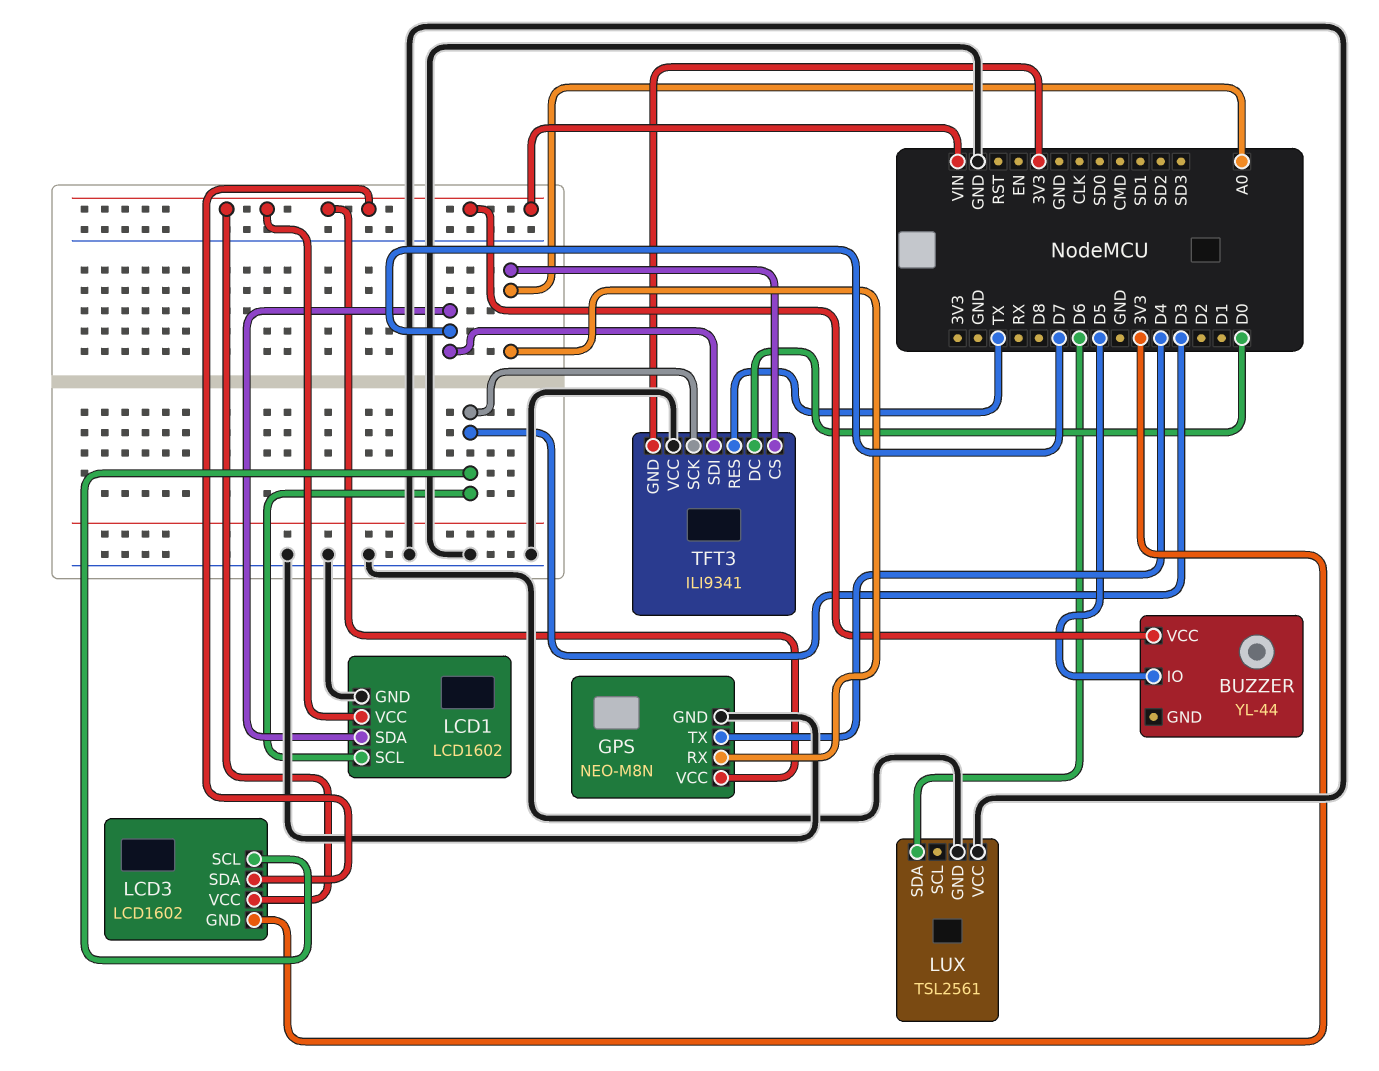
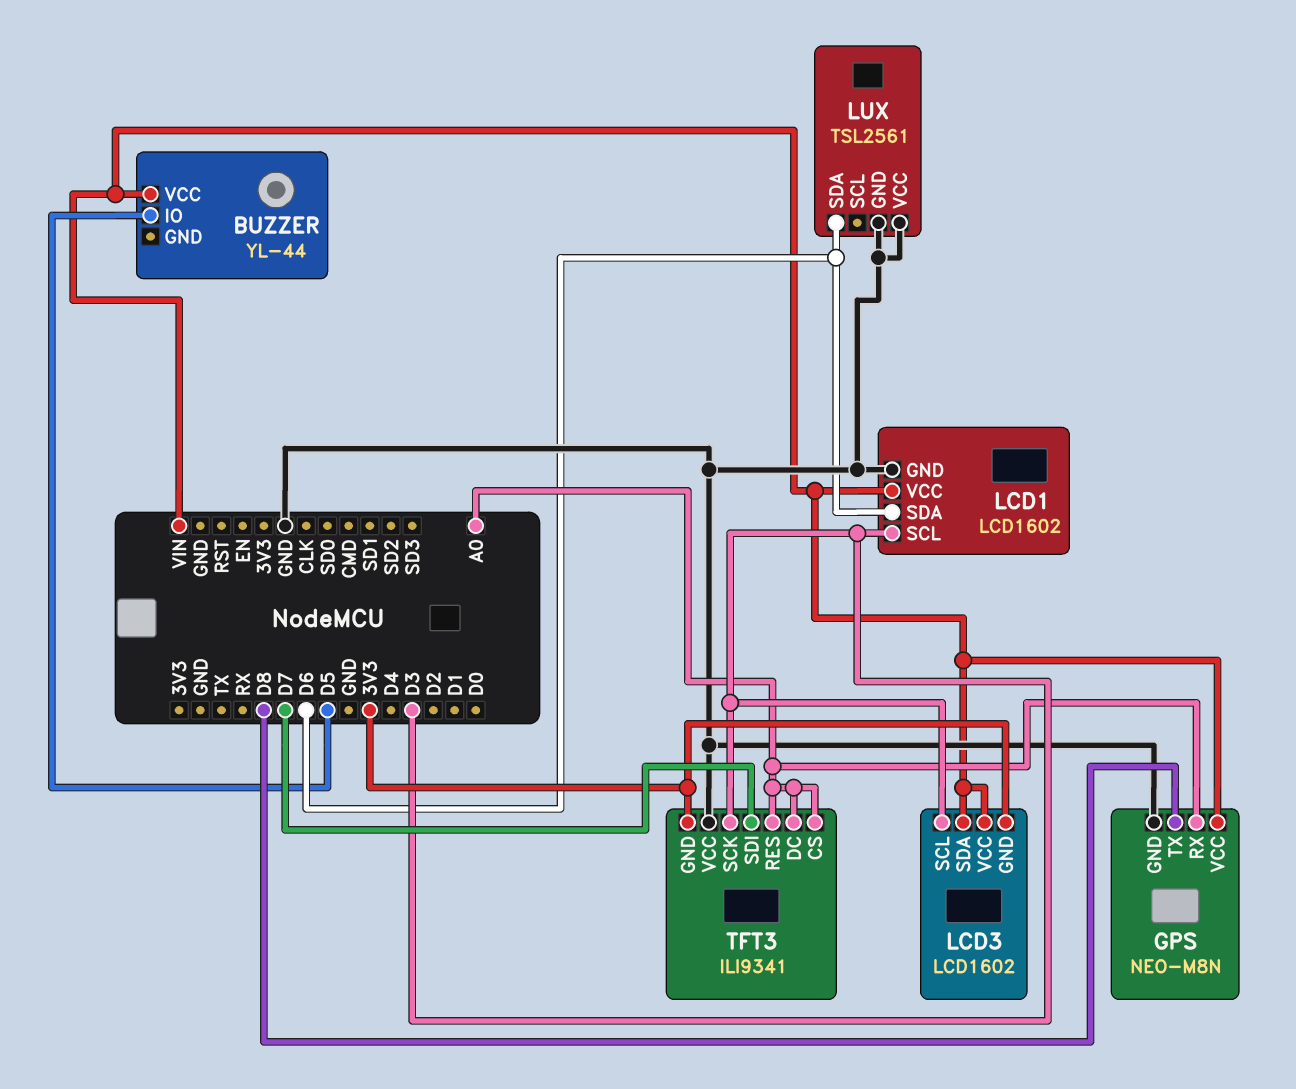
GPS pin TX: D4 -> D8
LCD1 pin SDA: D7 -> D6
TFT3 pin DC: D0 -> A0
TFT3 pin RES: TX -> A0

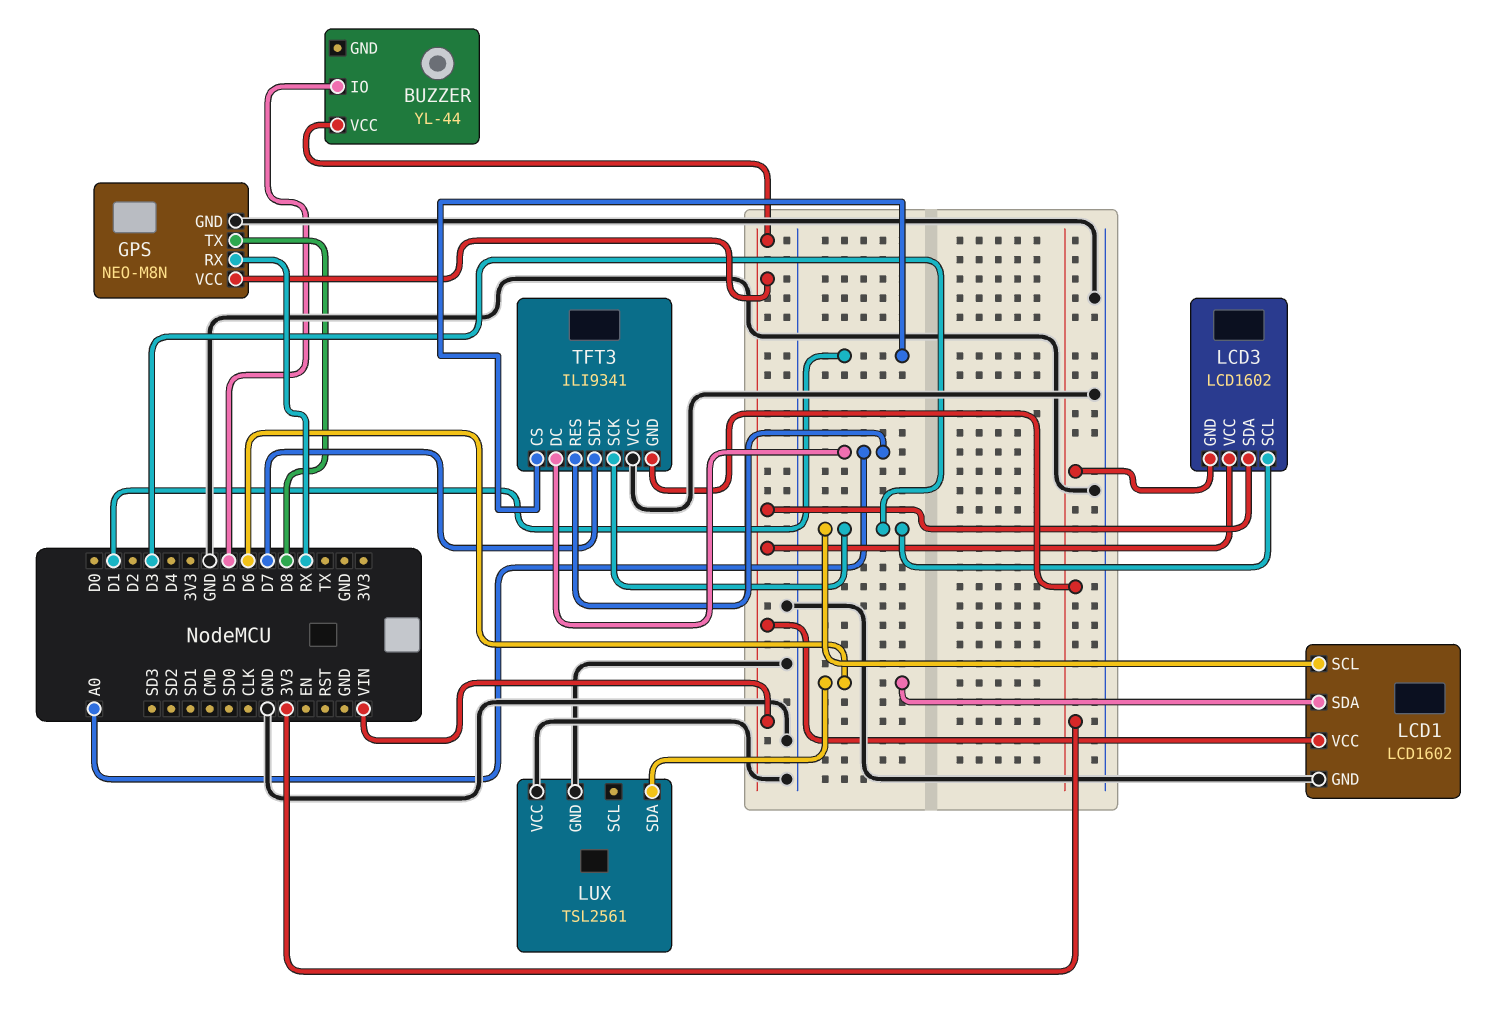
GPS pin RX: A0 -> RX
TFT3 pin CS: A0 -> D1

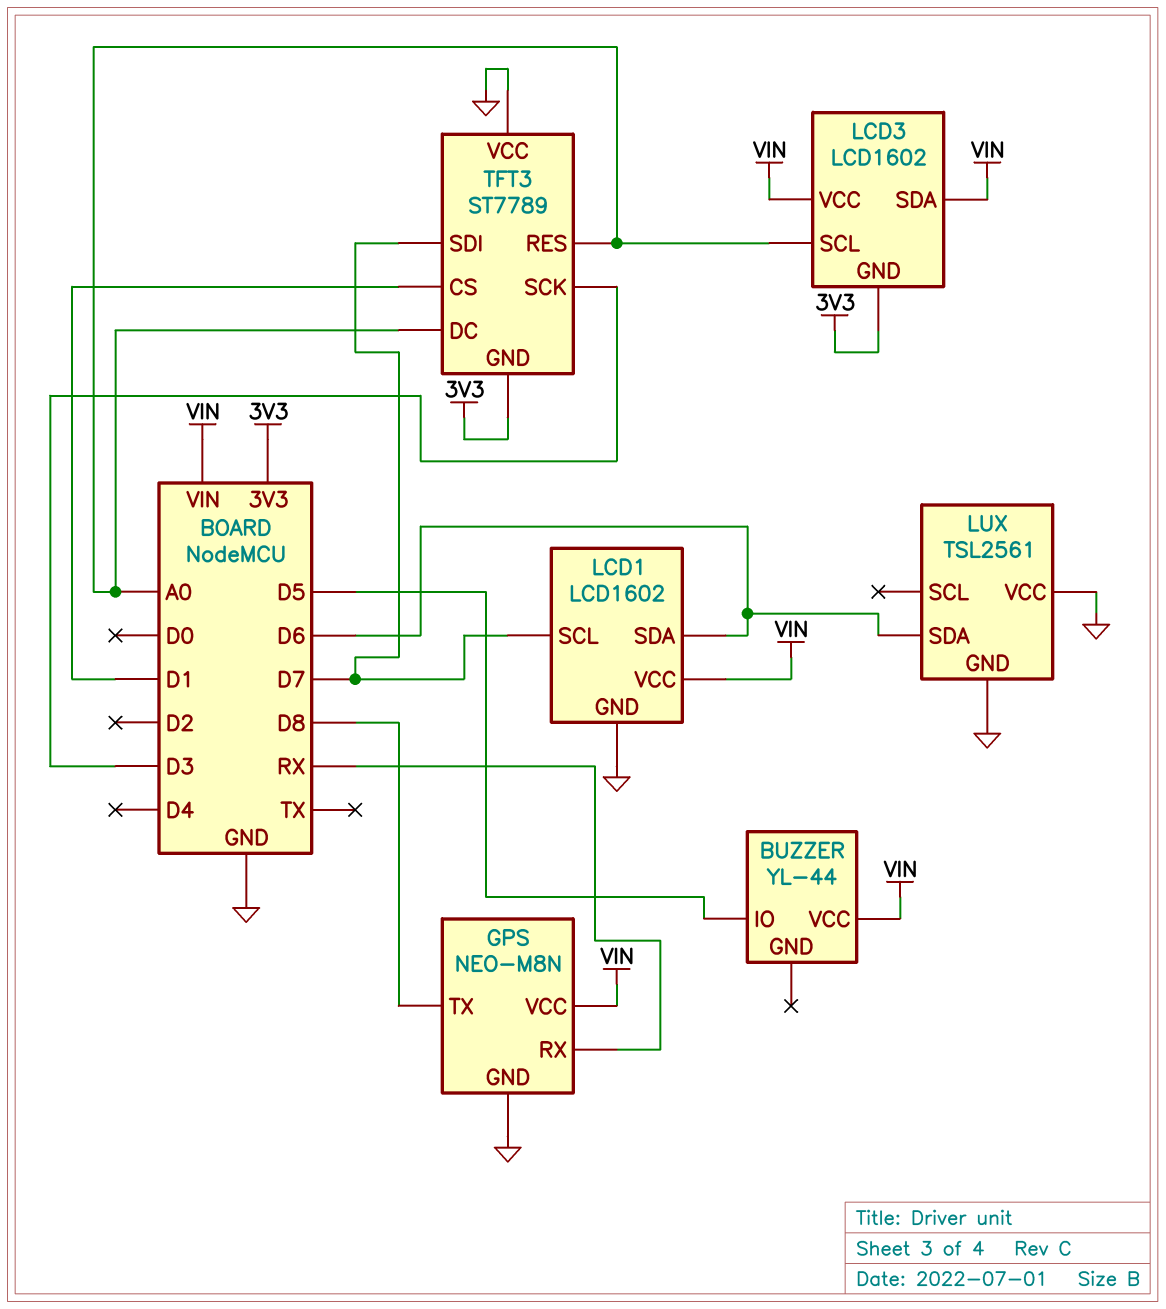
LCD1 pin SCL: D3 -> D7
LCD3 pin SCL: D3 -> A0
TFT3: ILI9341 -> ST7789

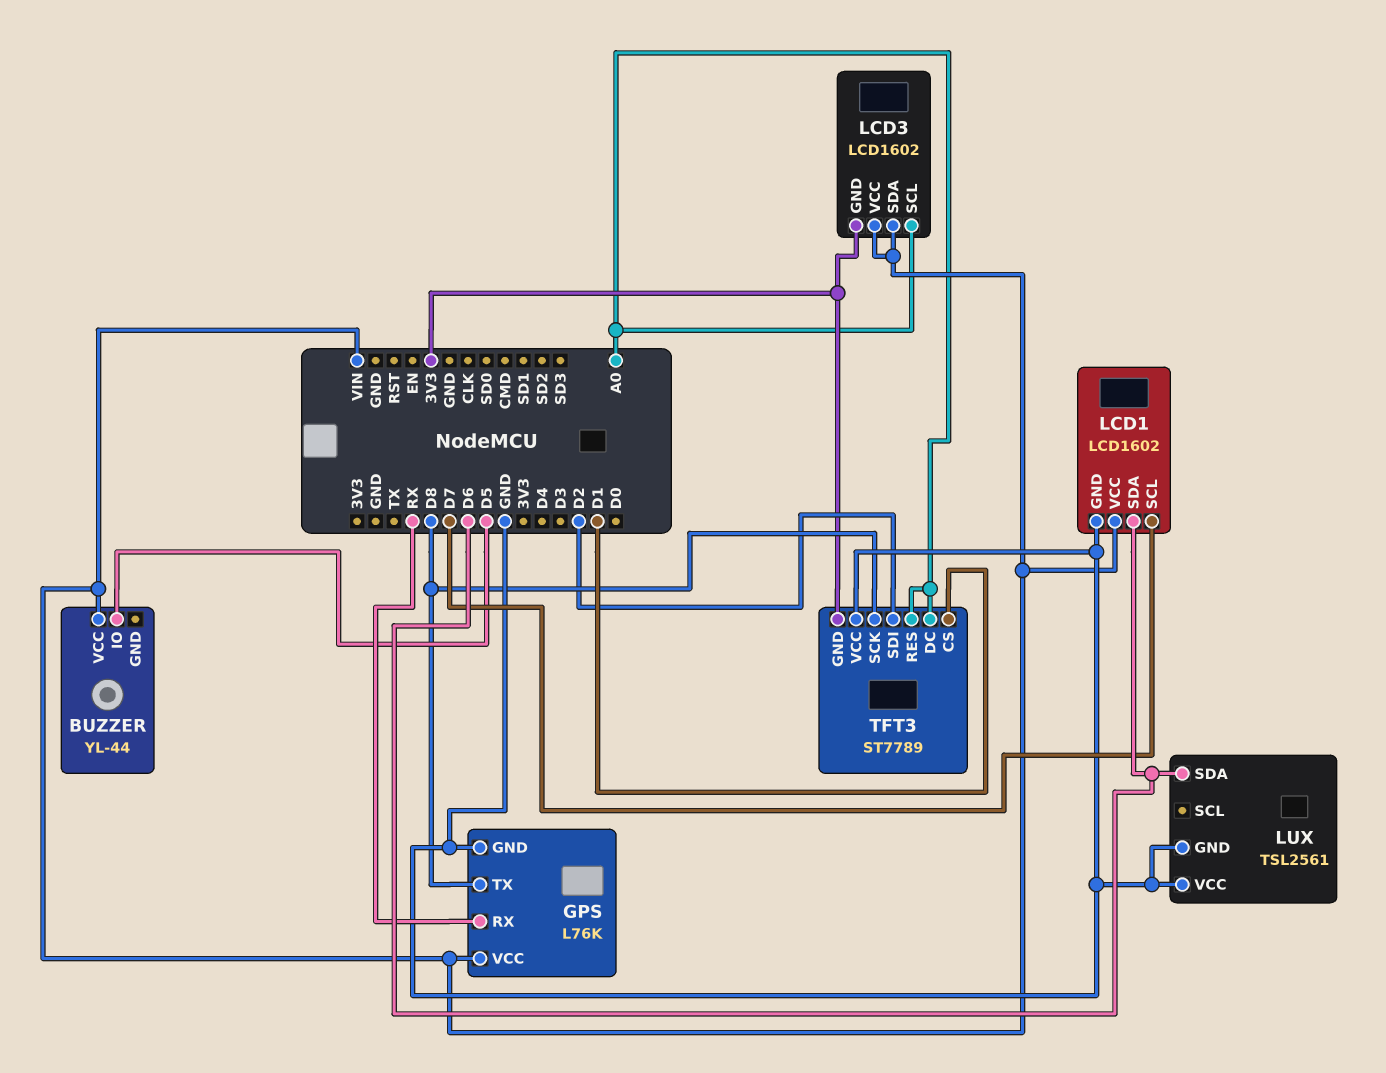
GPS: NEO-M8N -> L76K
TFT3 pin SCK: D3 -> D8
TFT3 pin SDI: D7 -> D2

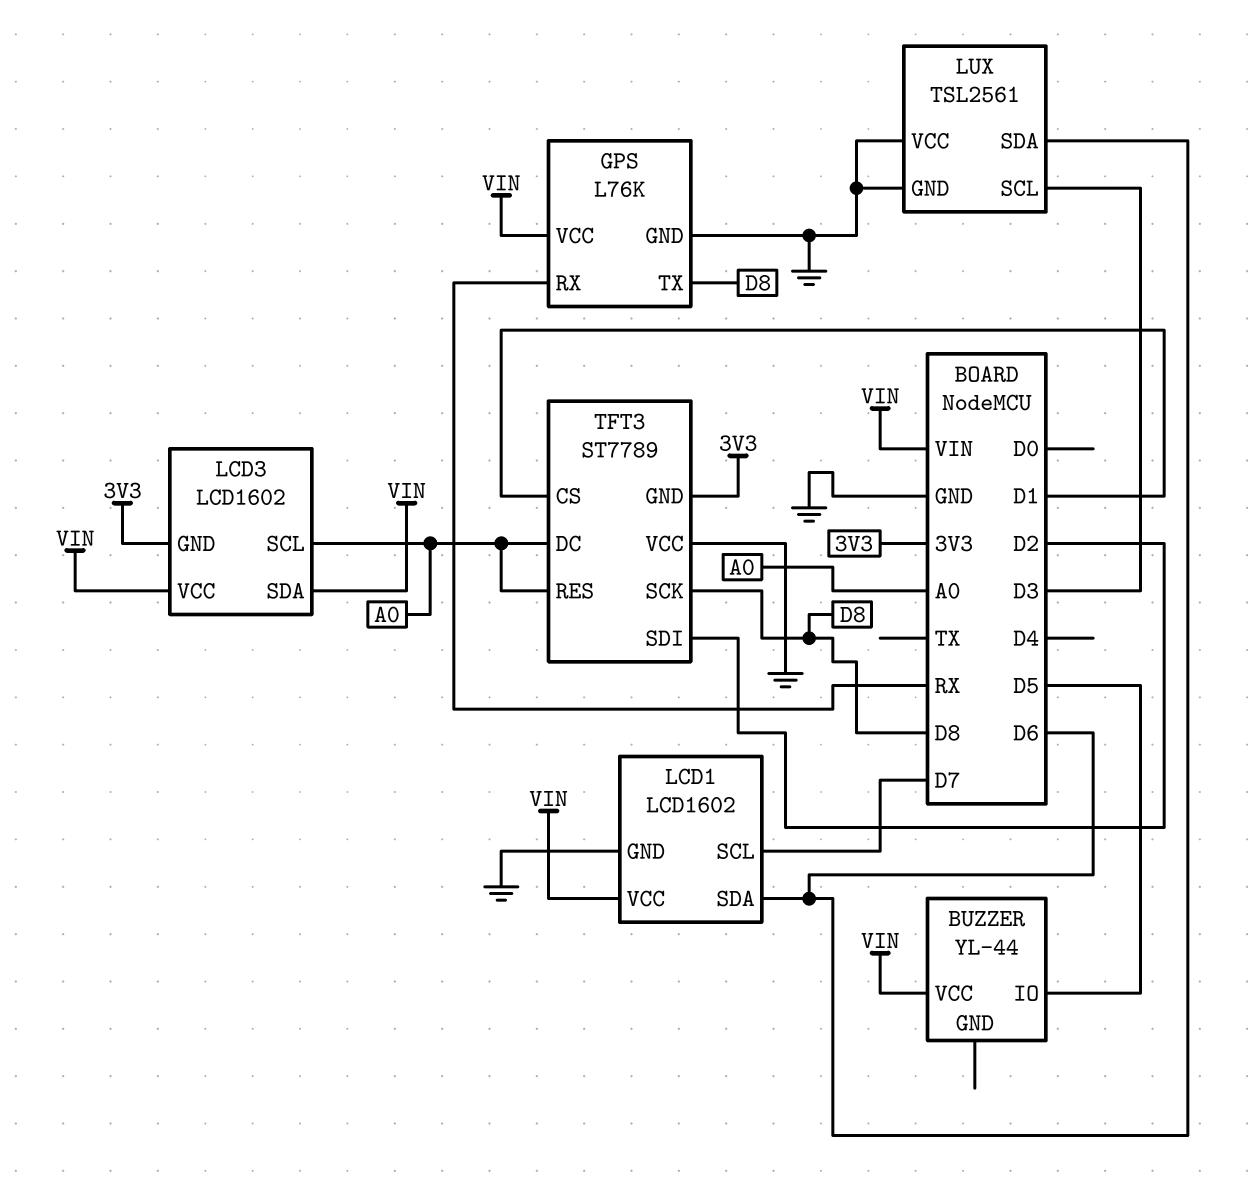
LUX pin SCL: none -> D3

